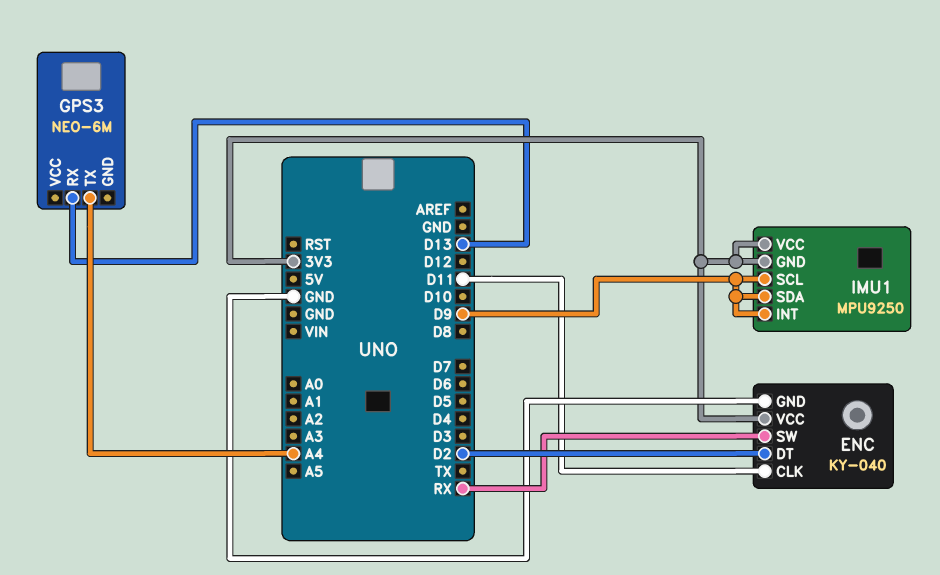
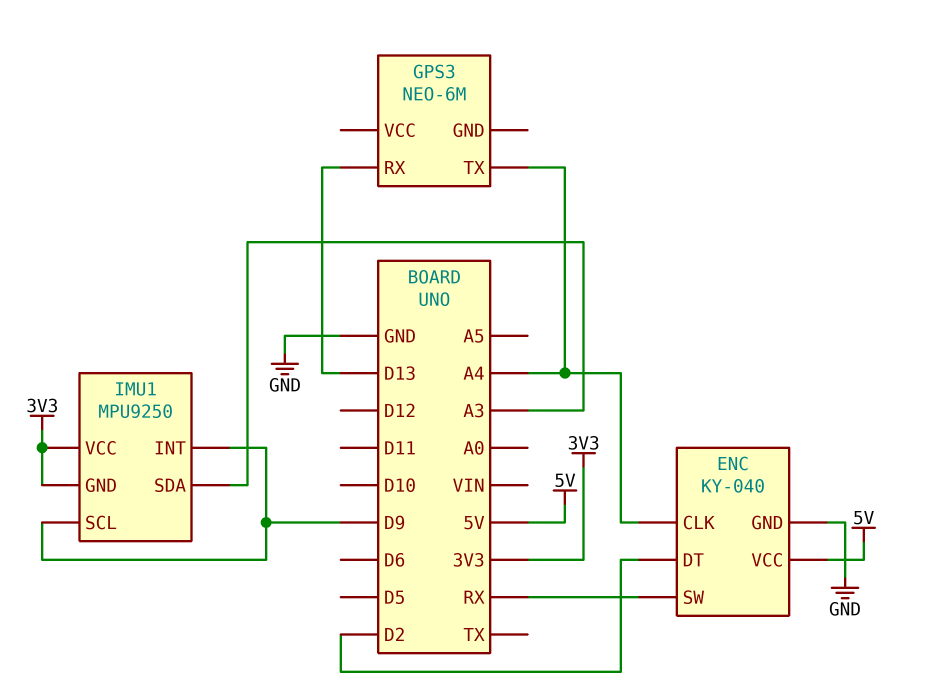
ENC pin CLK: D11 -> A4
ENC pin VCC: 3V3 -> 5V
IMU1 pin SDA: D9 -> A3

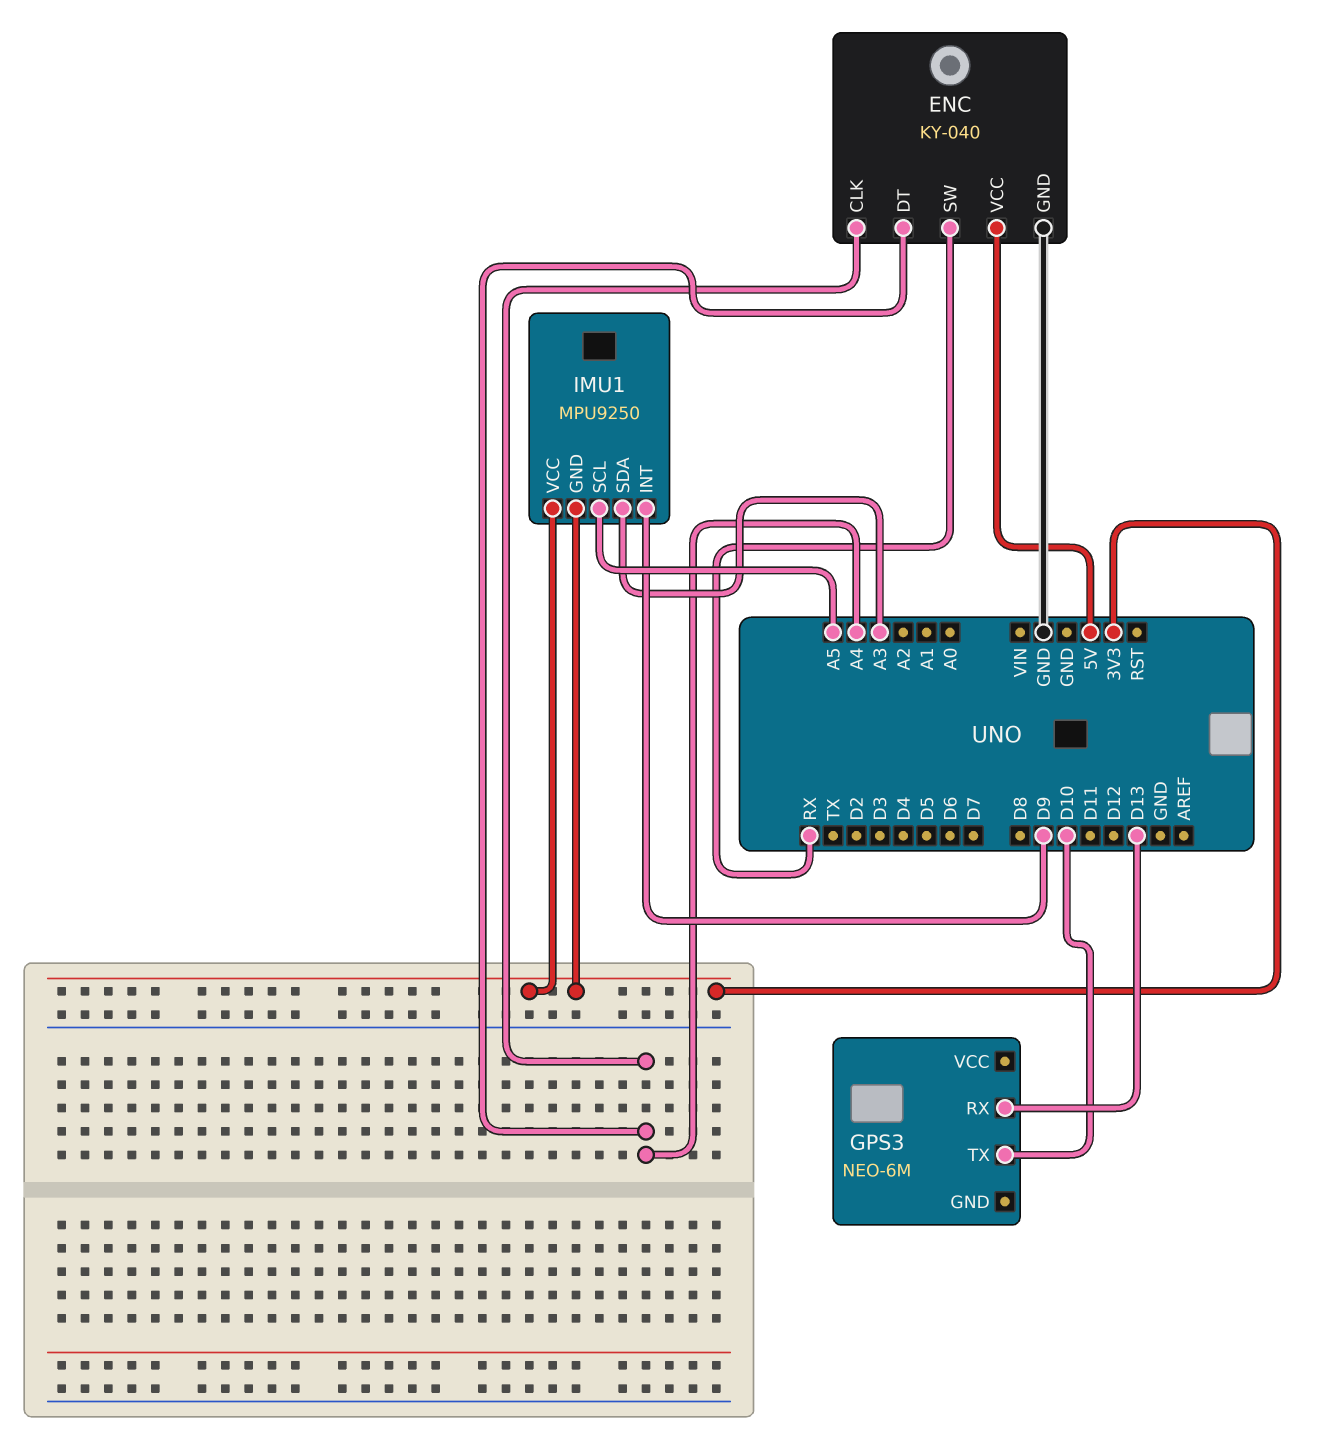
ENC pin DT: D2 -> A4
GPS3 pin TX: A4 -> D10
IMU1 pin SCL: D9 -> A5

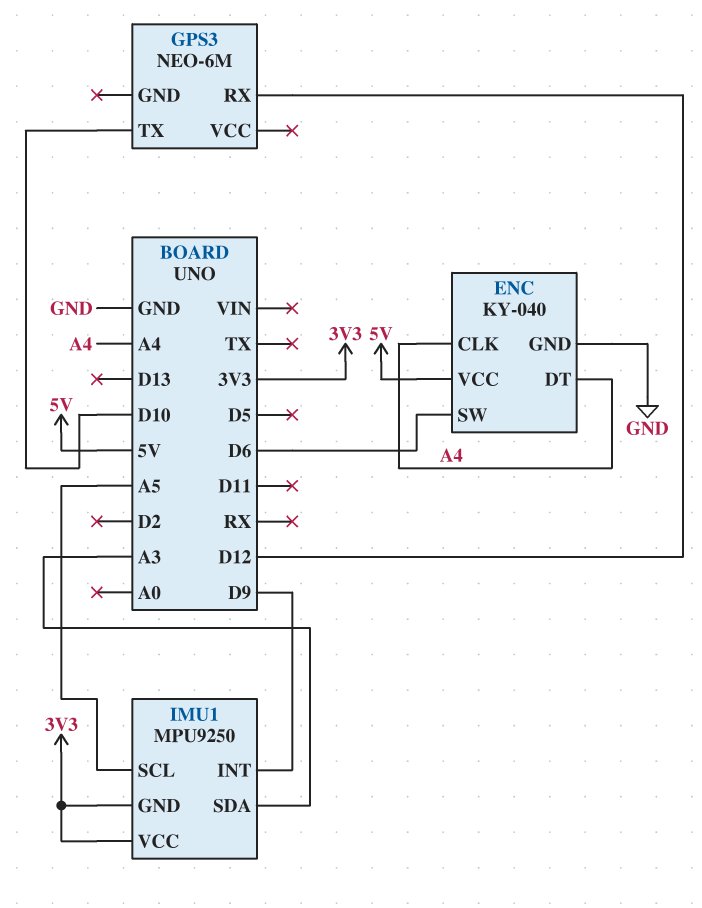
ENC pin SW: RX -> D6
GPS3 pin RX: D13 -> D12

